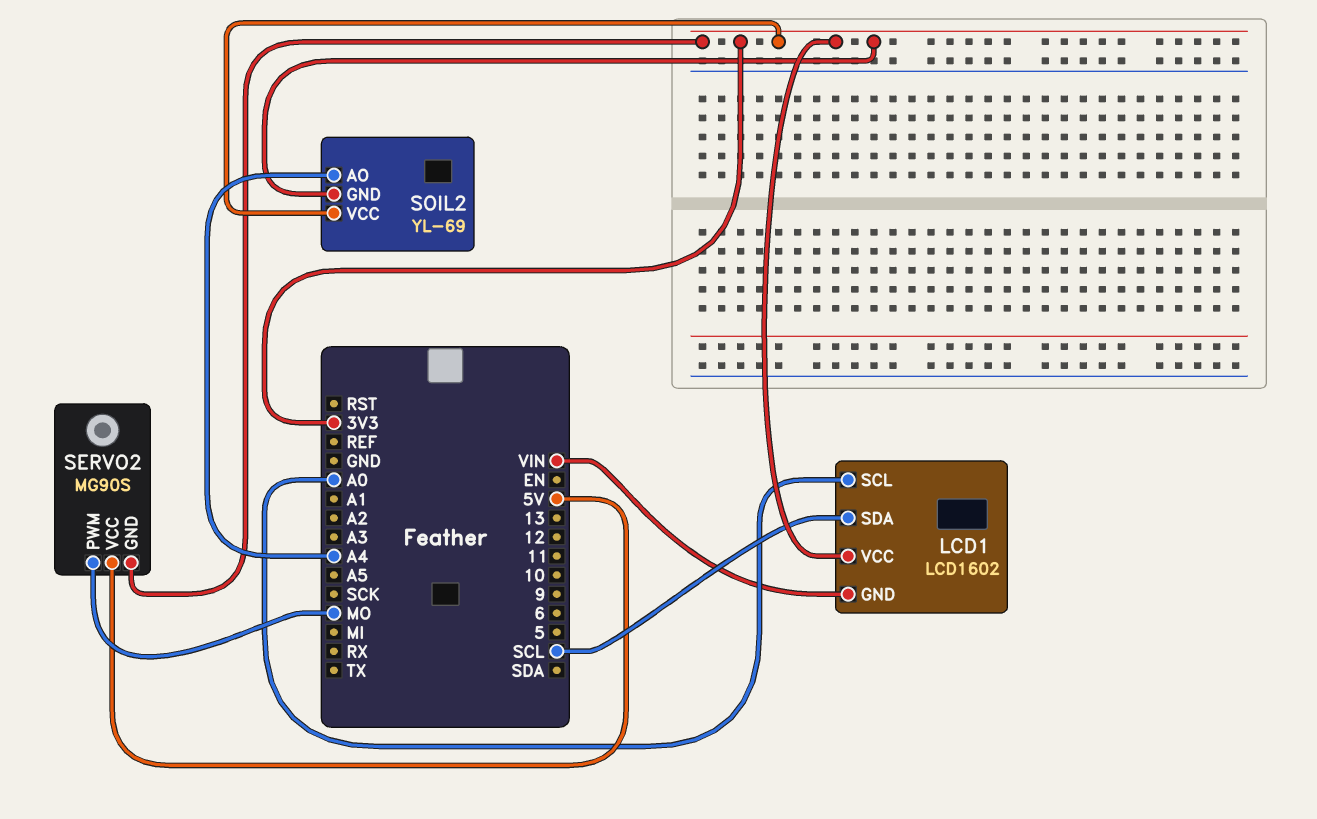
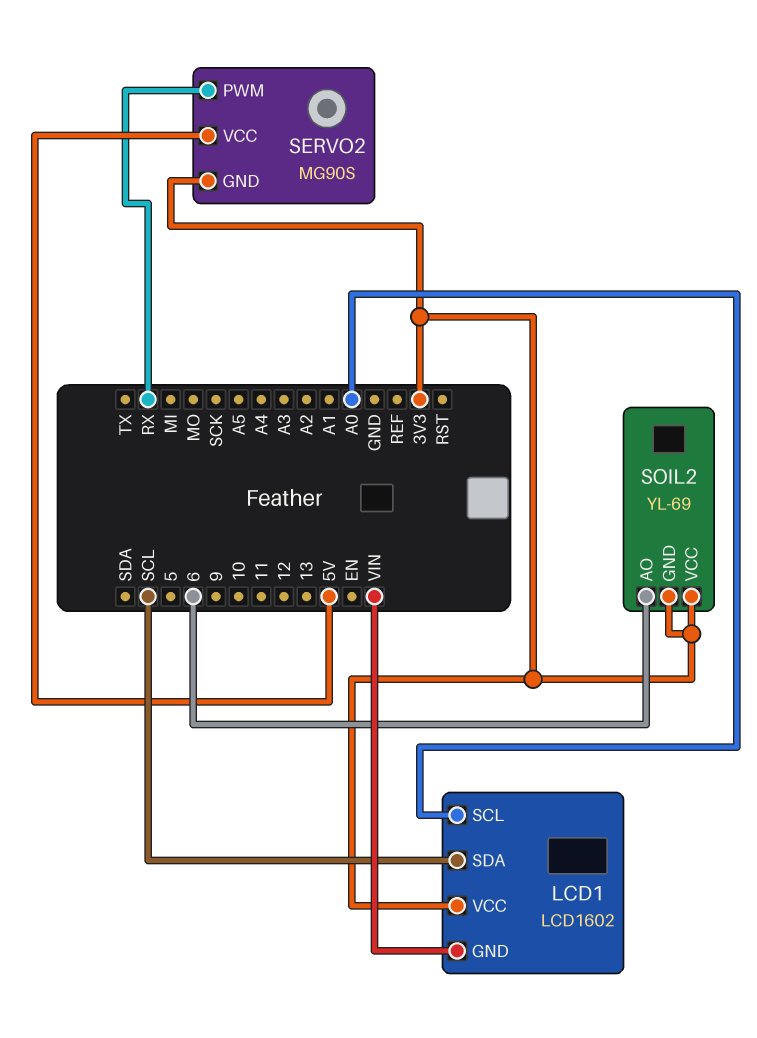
SERVO2 pin PWM: MO -> RX
SOIL2 pin AO: A4 -> 6

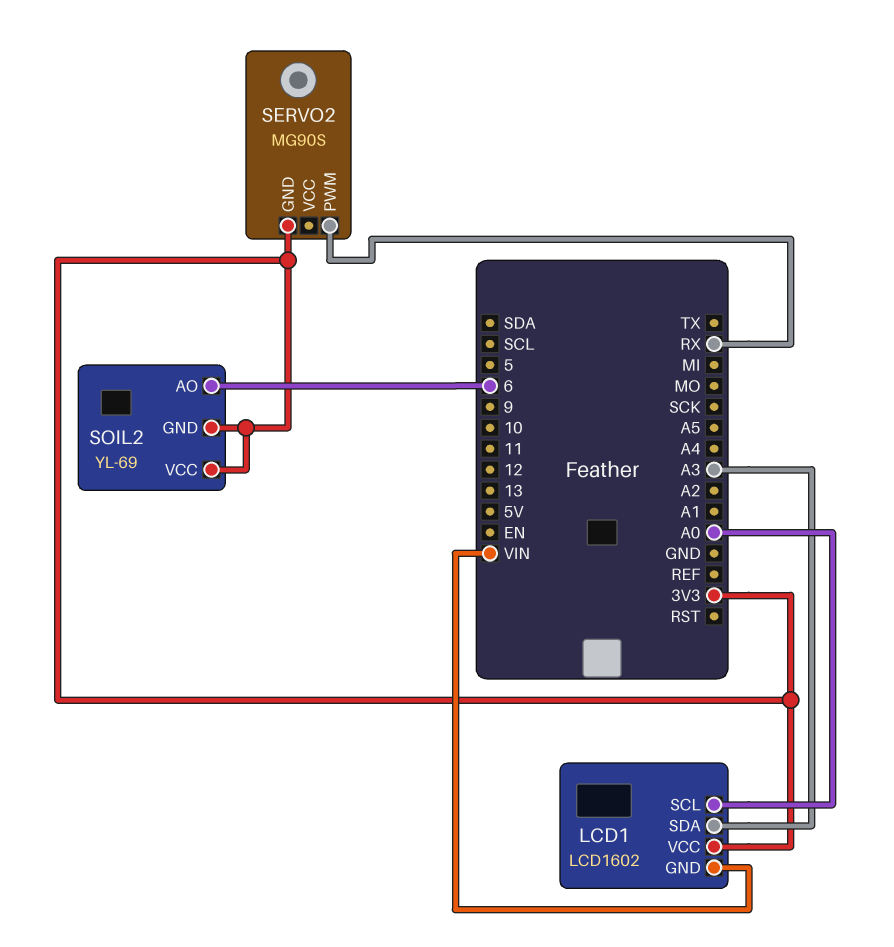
LCD1 pin SDA: SCL -> A3
SERVO2 pin VCC: 5V -> none

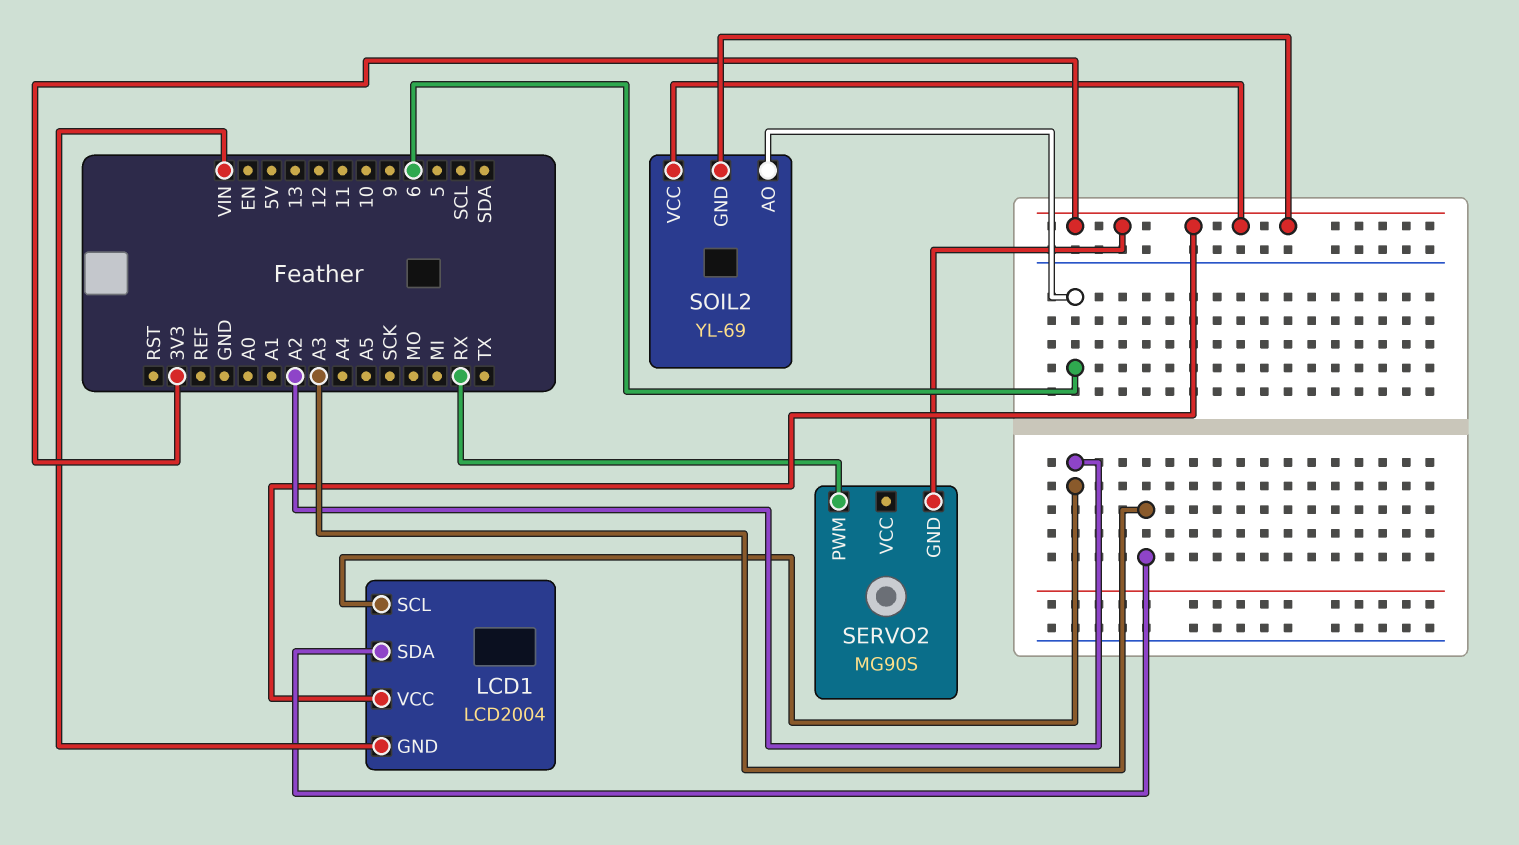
LCD1: LCD1602 -> LCD2004
LCD1 pin SCL: A0 -> A2

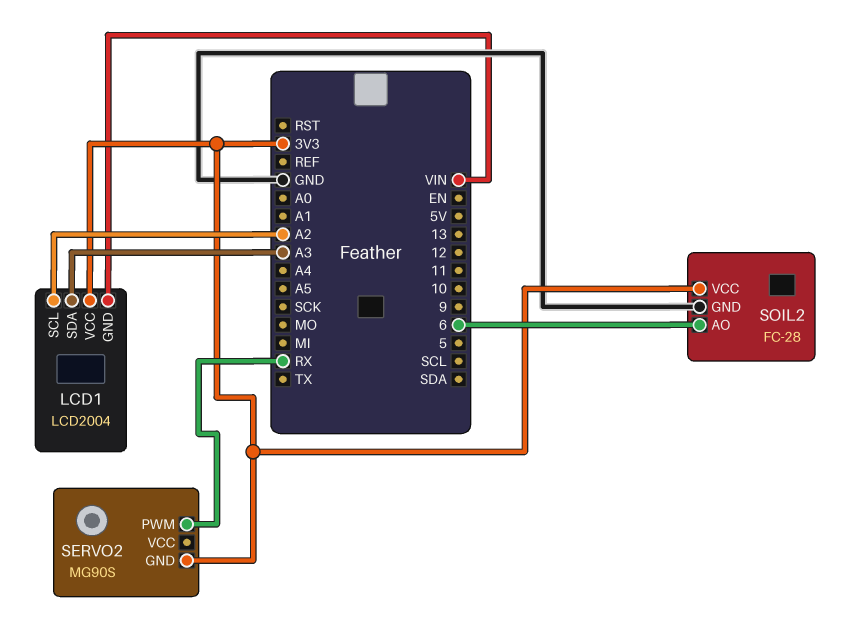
SOIL2: YL-69 -> FC-28
SOIL2 pin GND: 3V3 -> GND

